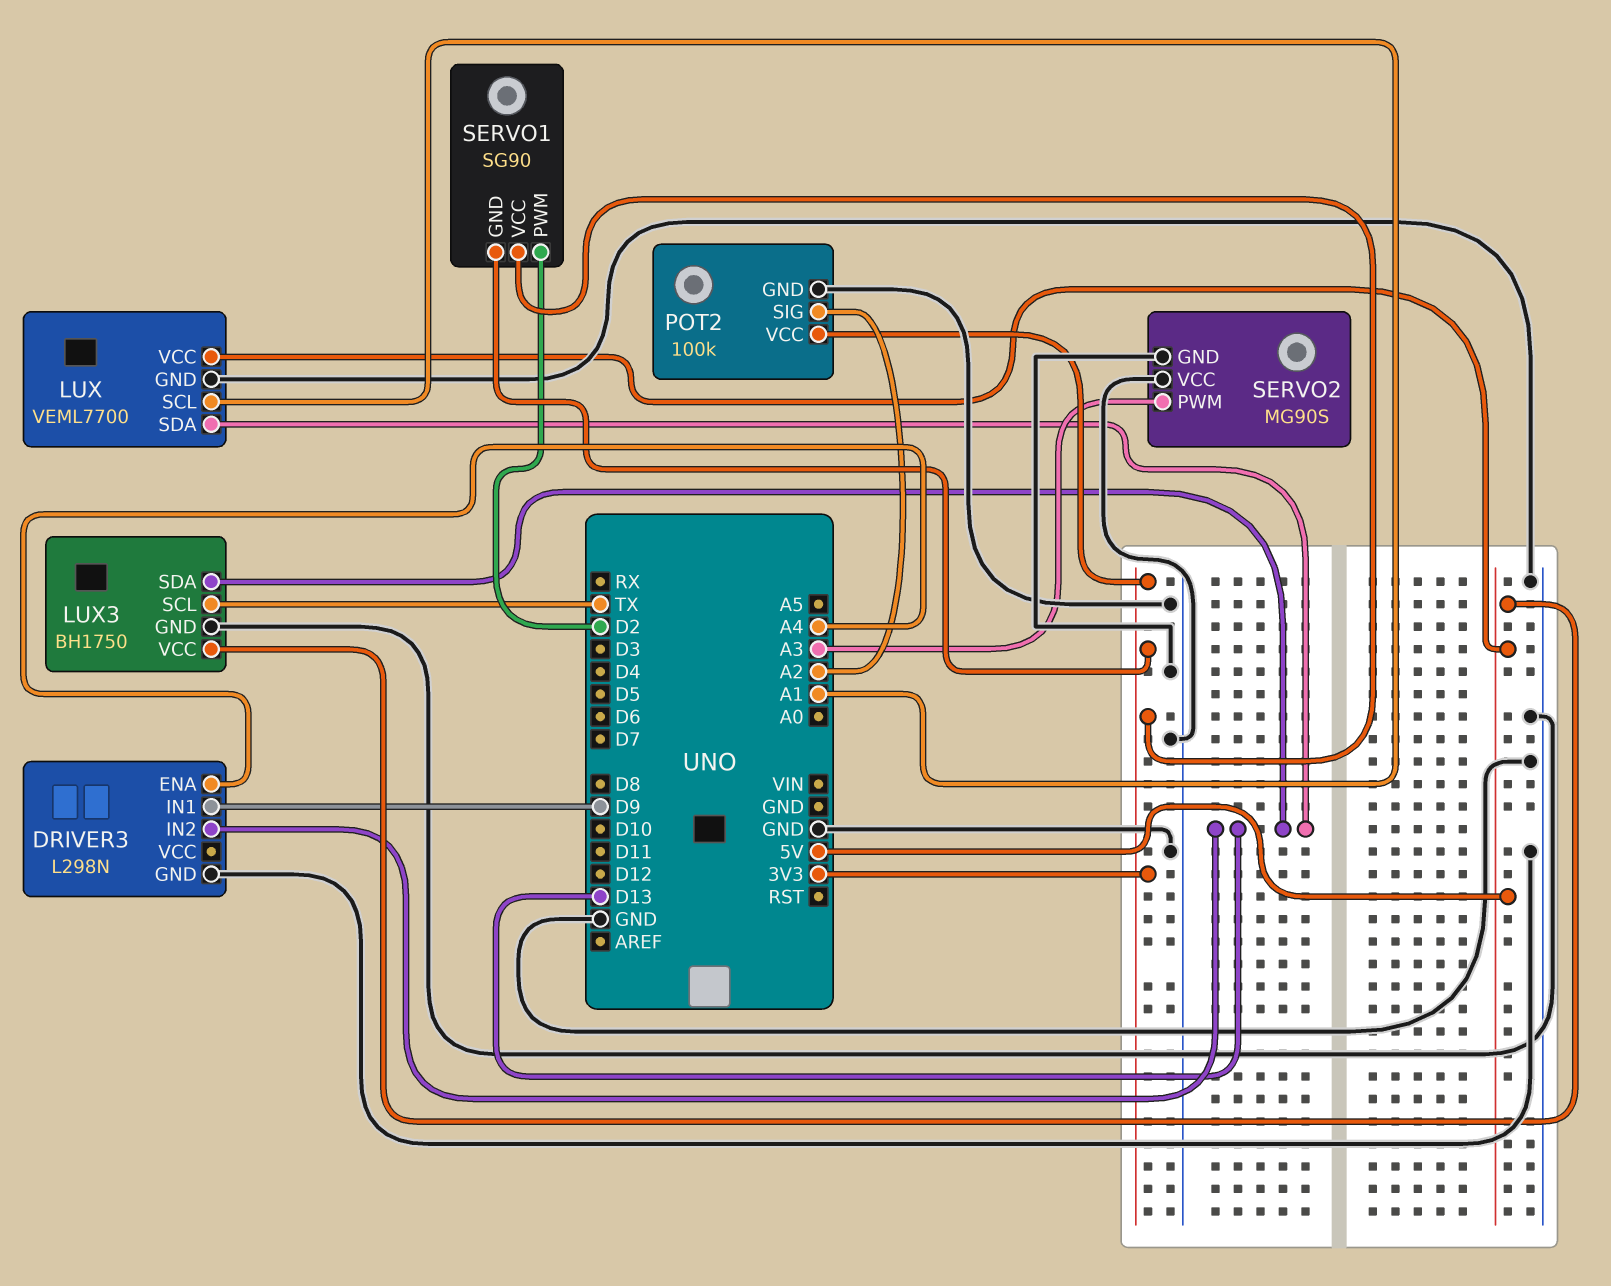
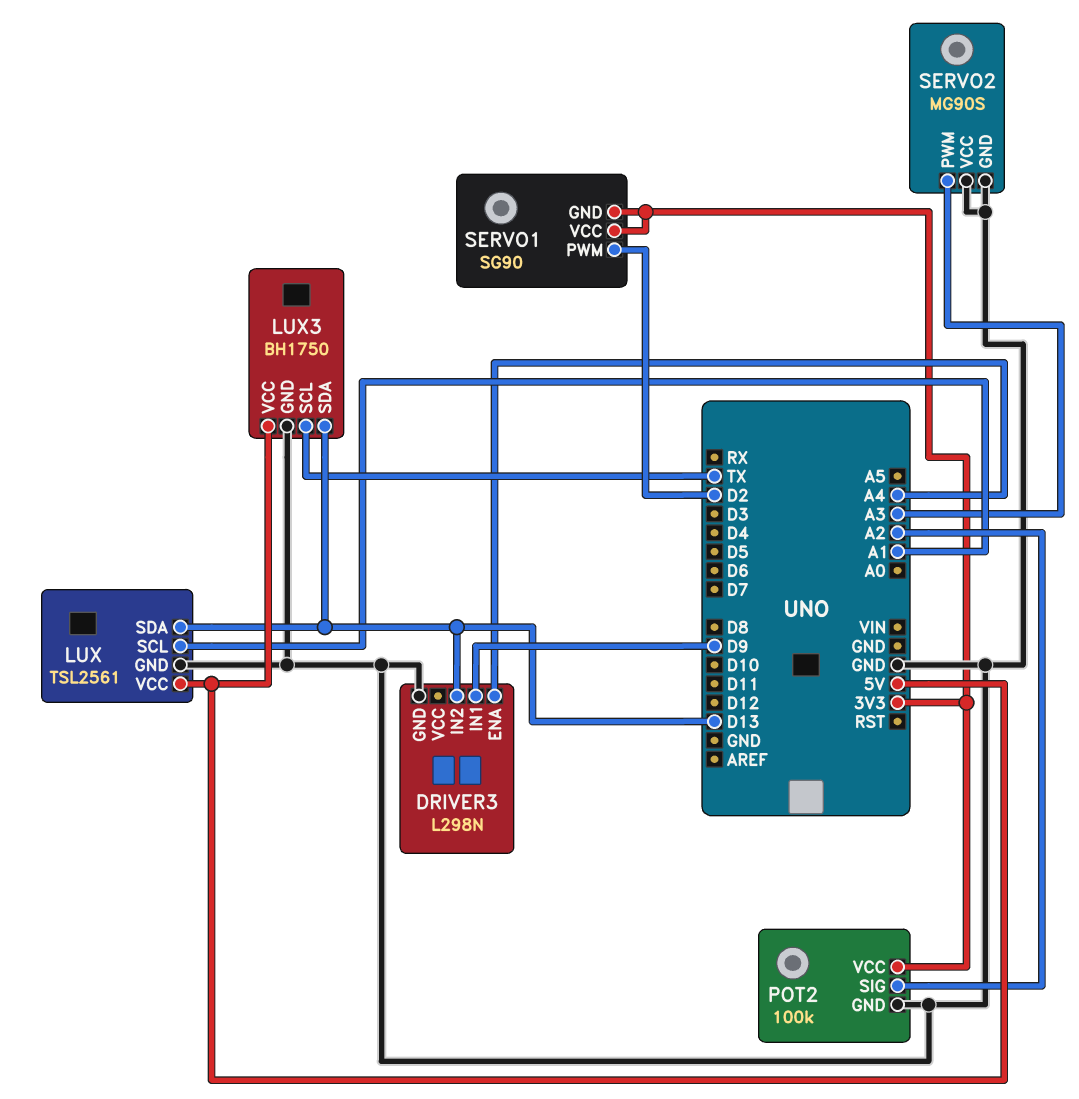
LUX: VEML7700 -> TSL2561

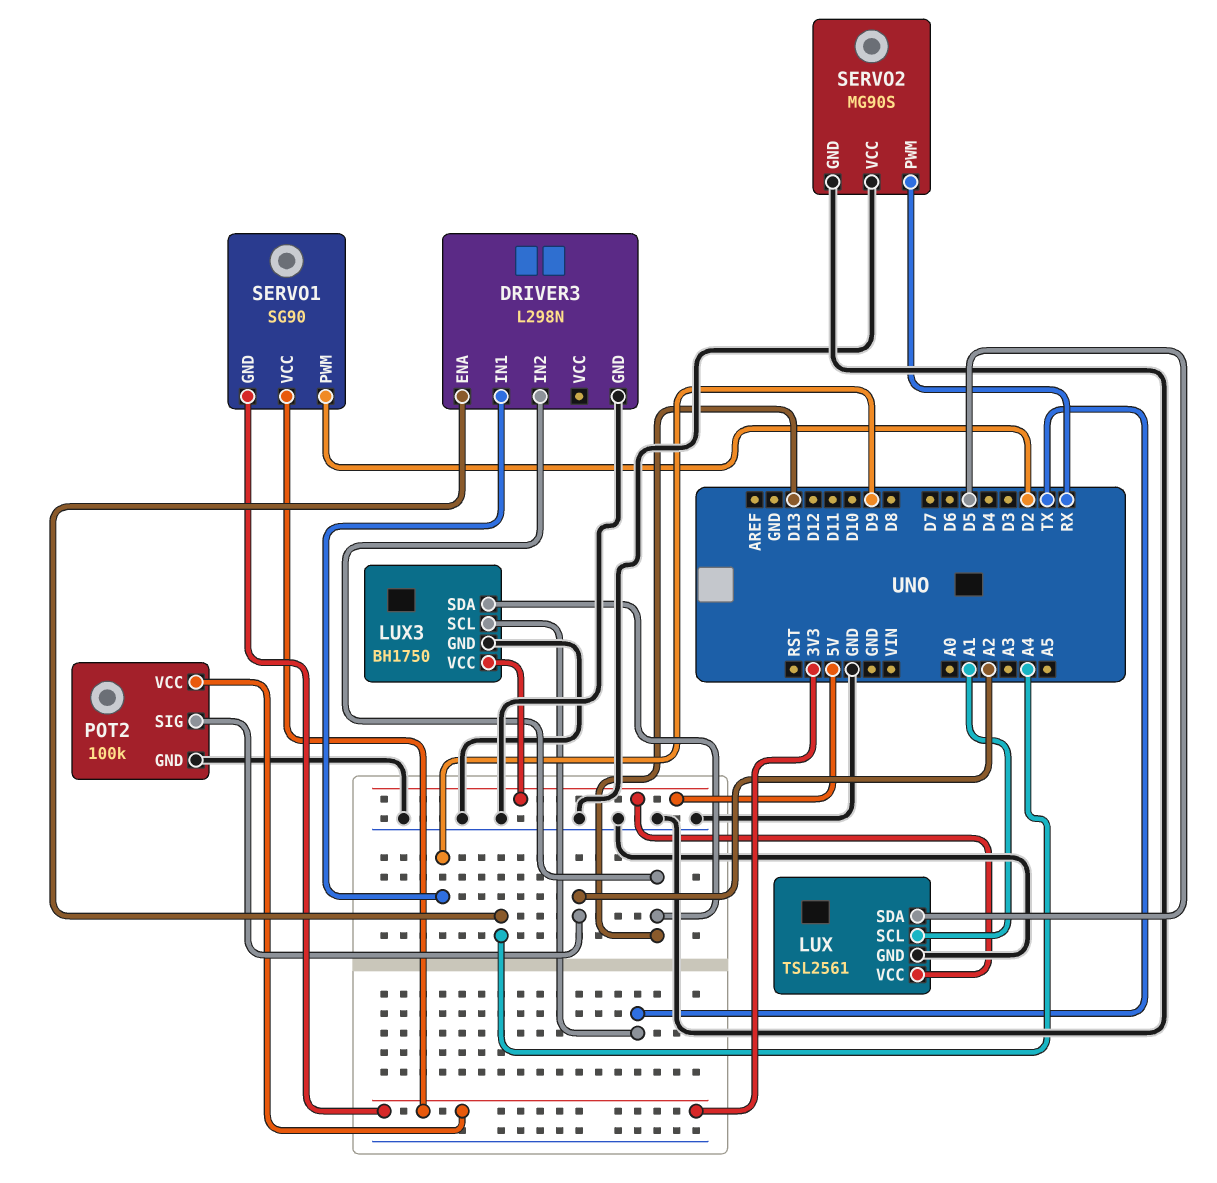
LUX pin SDA: D13 -> D5
SERVO2 pin PWM: A3 -> RX

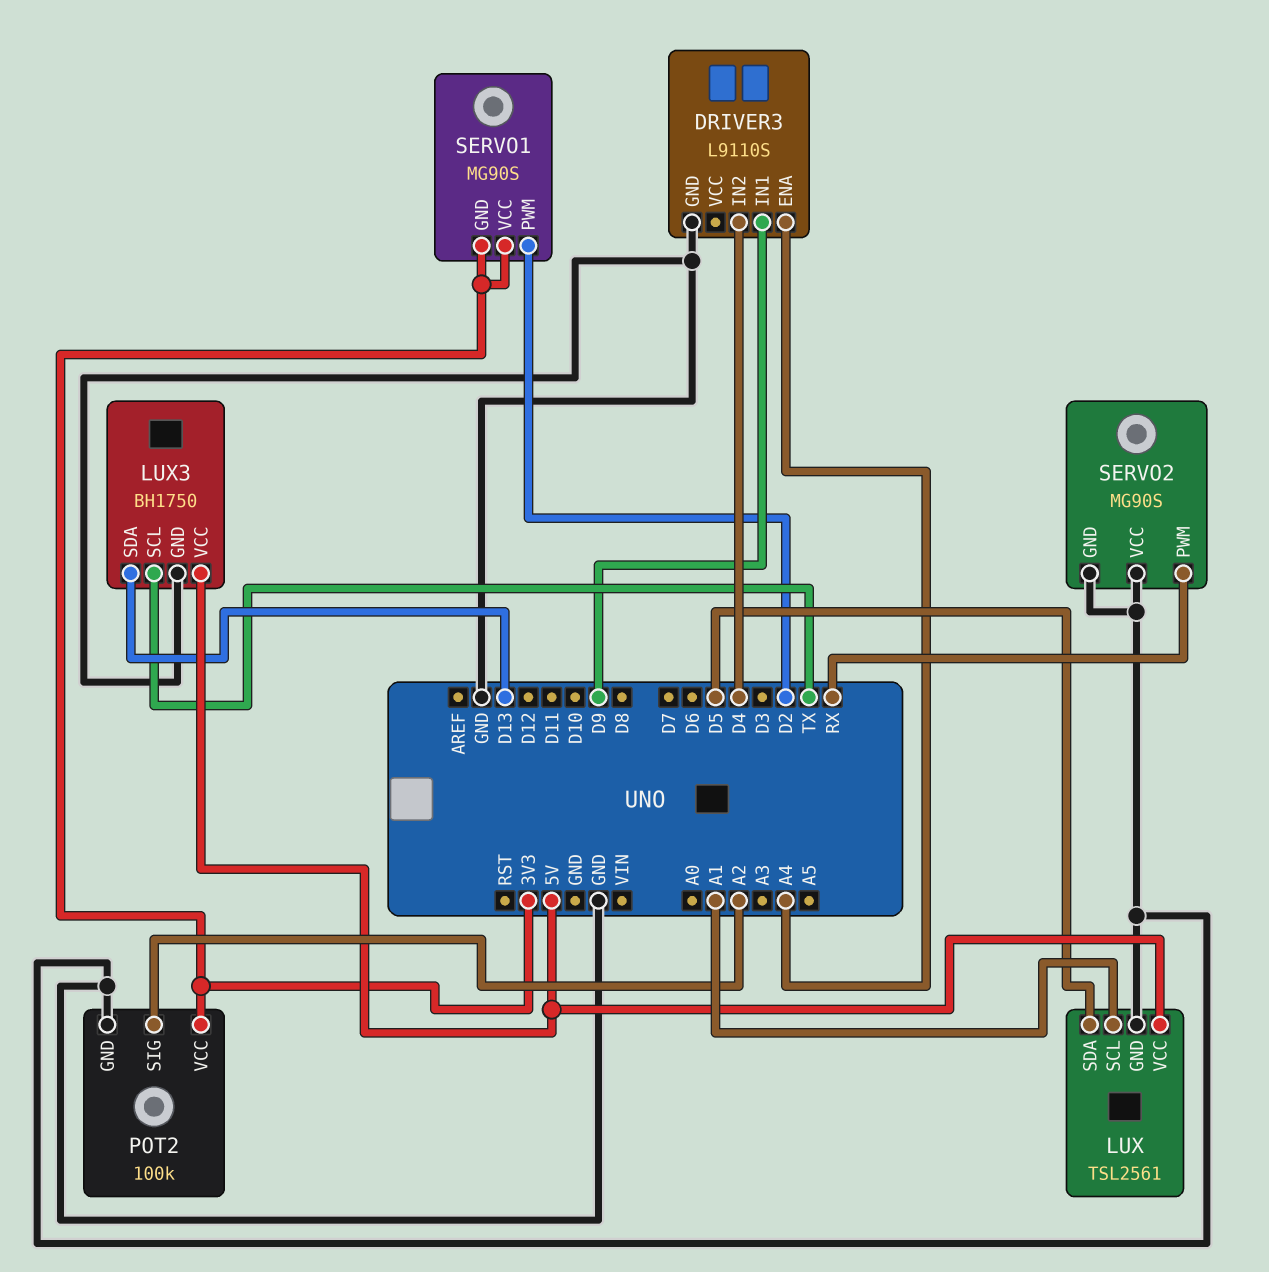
DRIVER3: L298N -> L9110S
DRIVER3 pin IN2: D13 -> D4
SERVO1: SG90 -> MG90S

